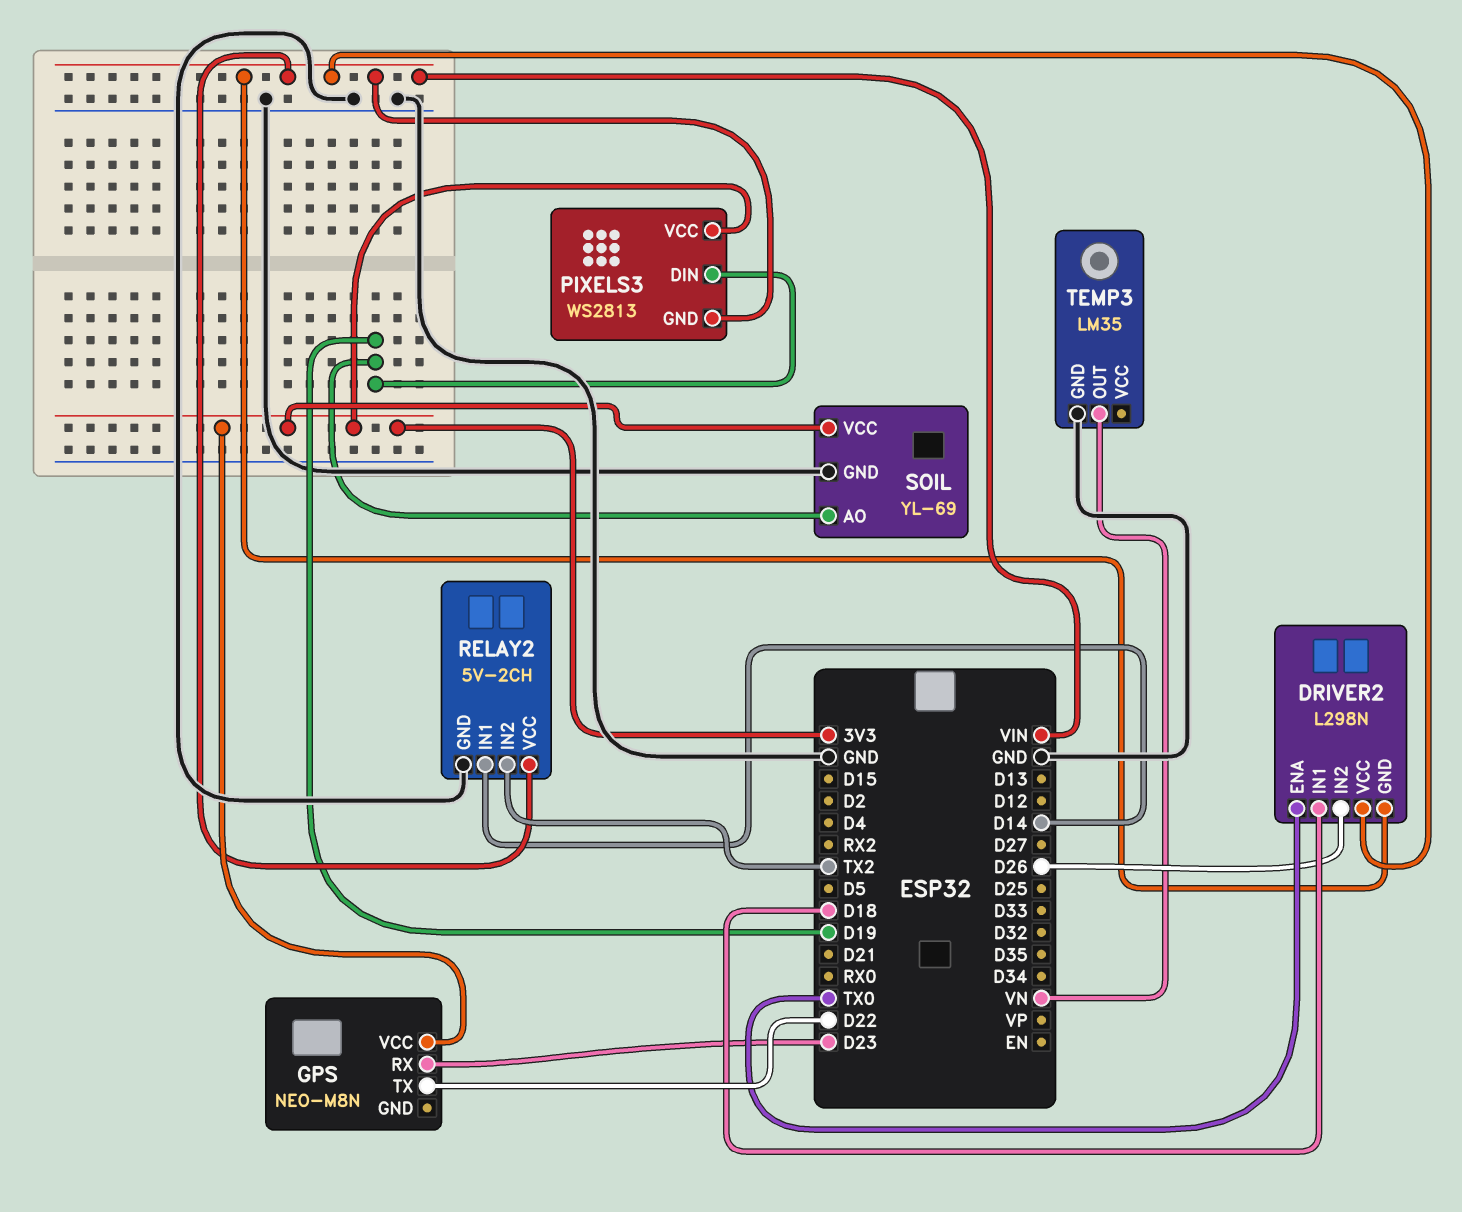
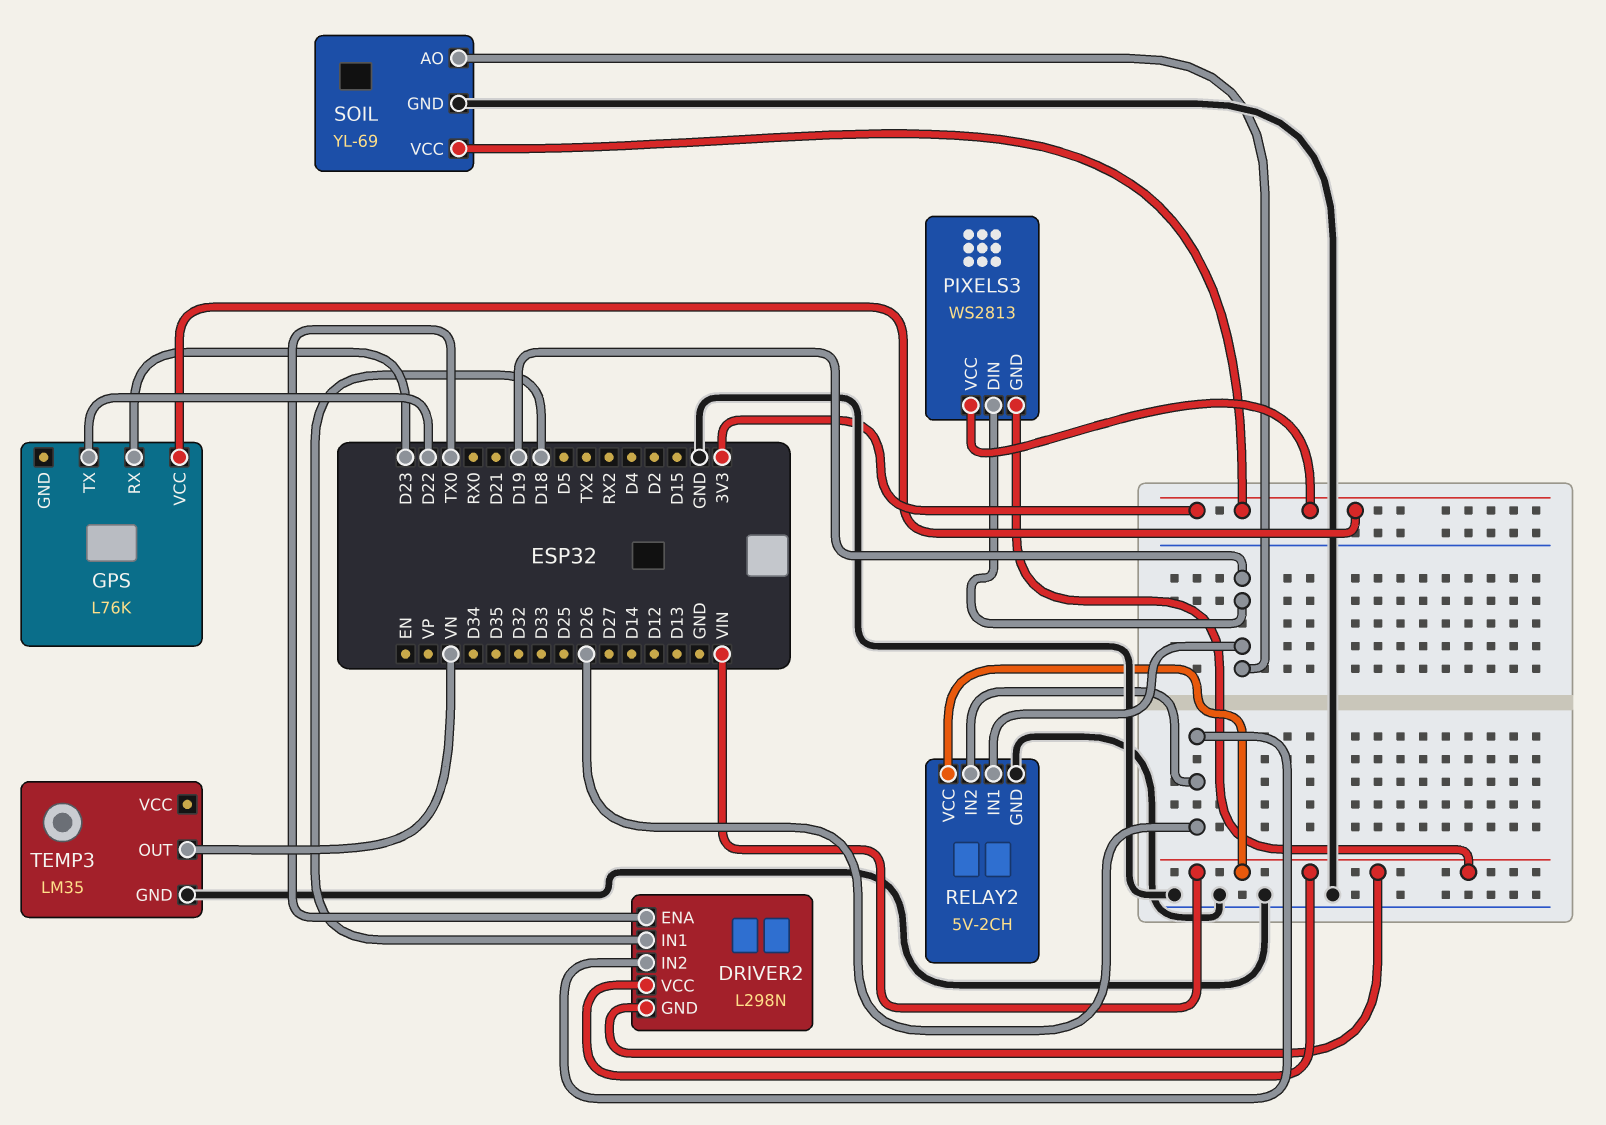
GPS: NEO-M8N -> L76K
RELAY2 pin IN1: D14 -> D19
RELAY2 pin IN2: TX2 -> D26

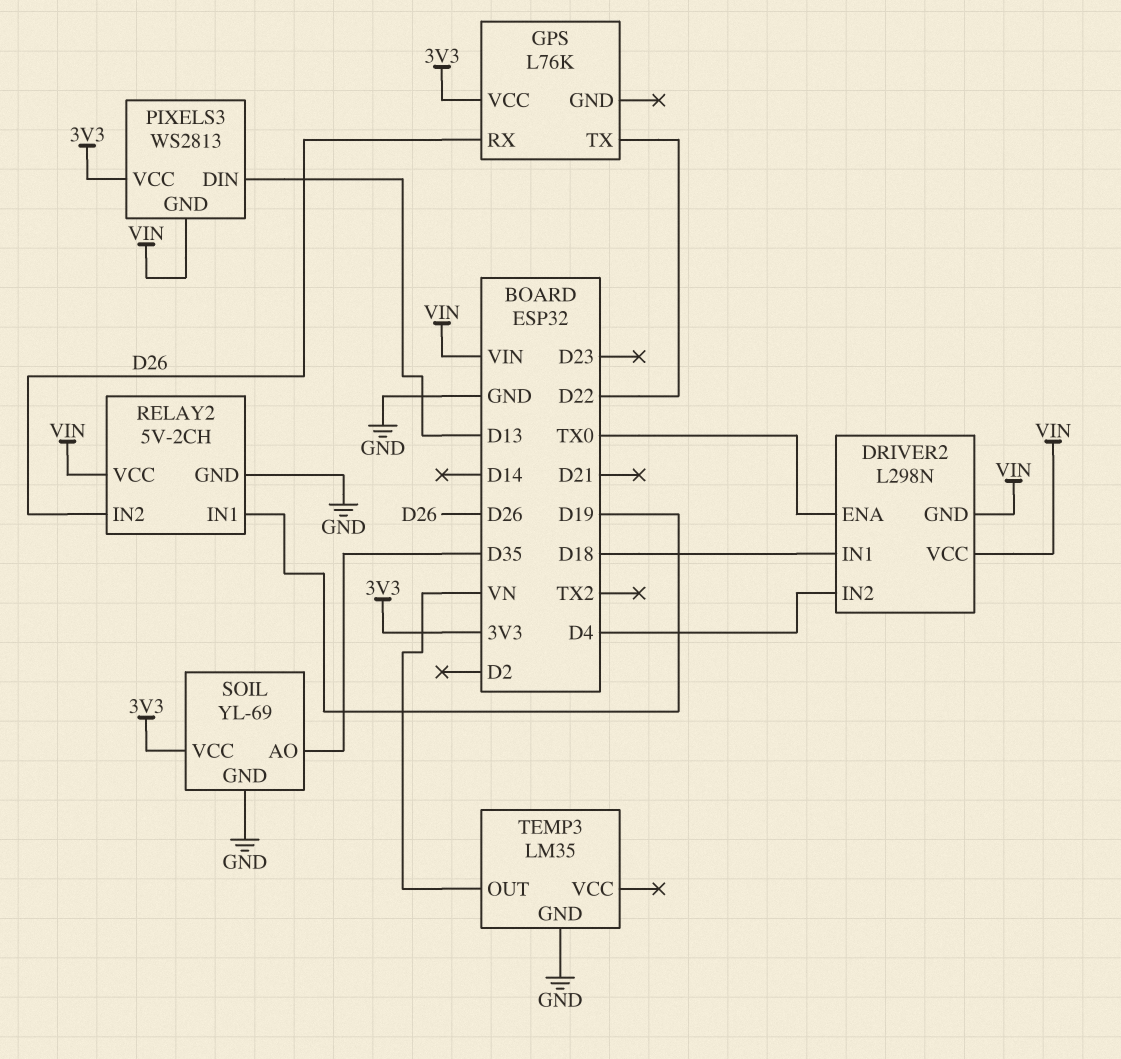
DRIVER2 pin IN2: D26 -> D4
GPS pin RX: D23 -> D26
PIXELS3 pin DIN: D19 -> D13
SOIL pin AO: D19 -> D35

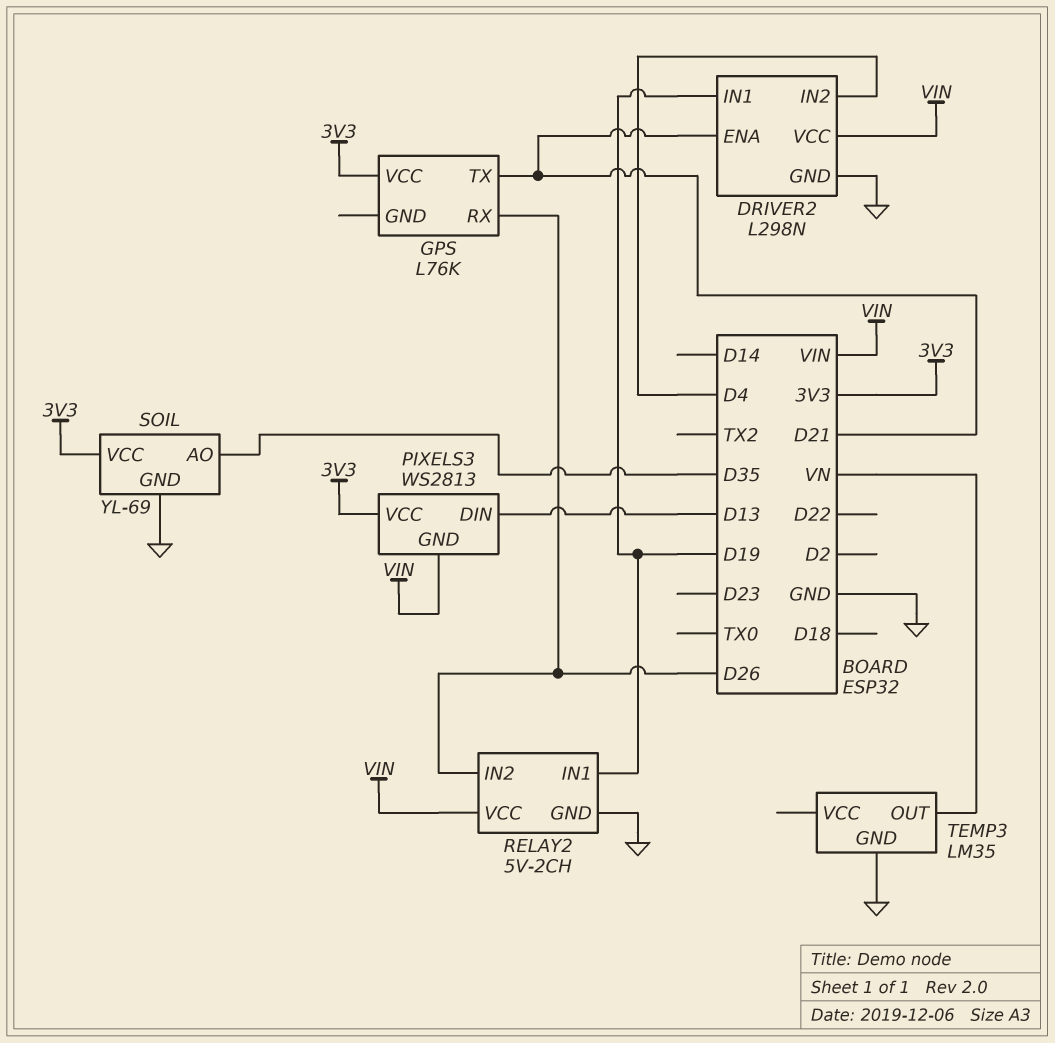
DRIVER2 pin ENA: TX0 -> D21
DRIVER2 pin GND: VIN -> GND
DRIVER2 pin IN1: D18 -> D19
GPS pin TX: D22 -> D21

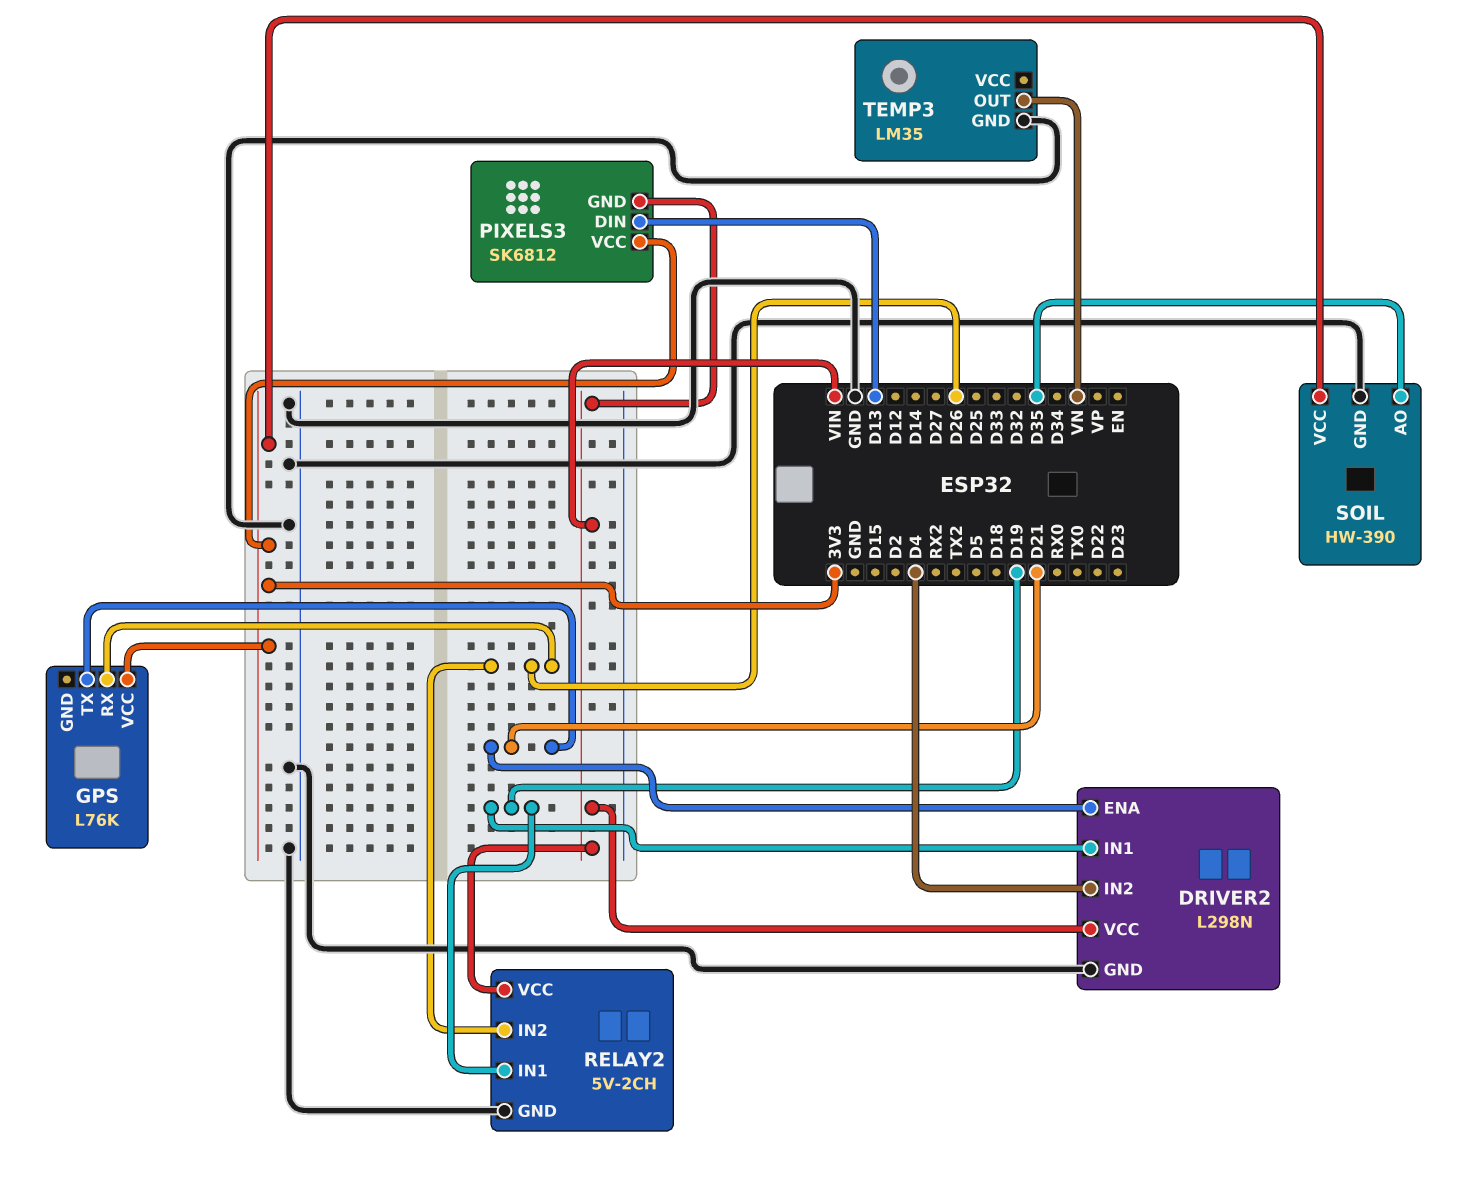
PIXELS3: WS2813 -> SK6812
SOIL: YL-69 -> HW-390

